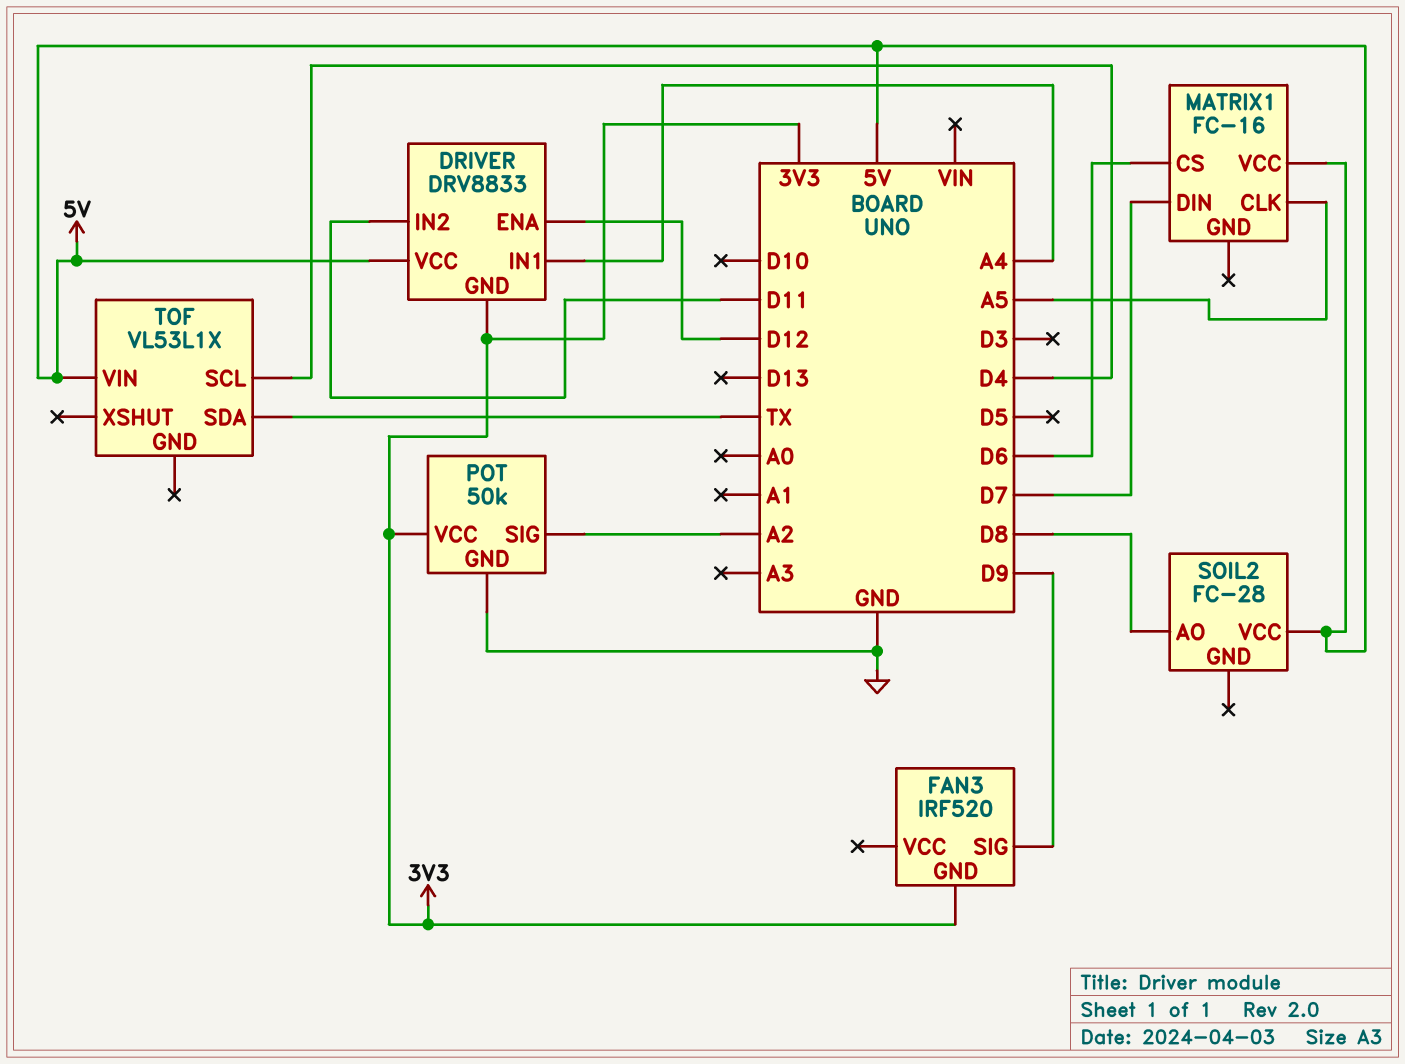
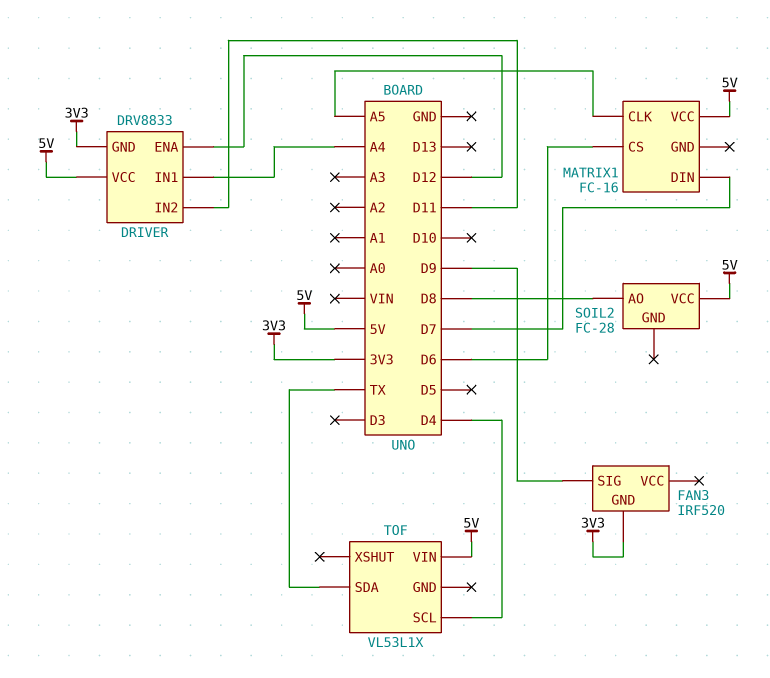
POT: 50k -> none
POT pin GND: GND -> none
POT pin SIG: A2 -> none
POT pin VCC: 3V3 -> none

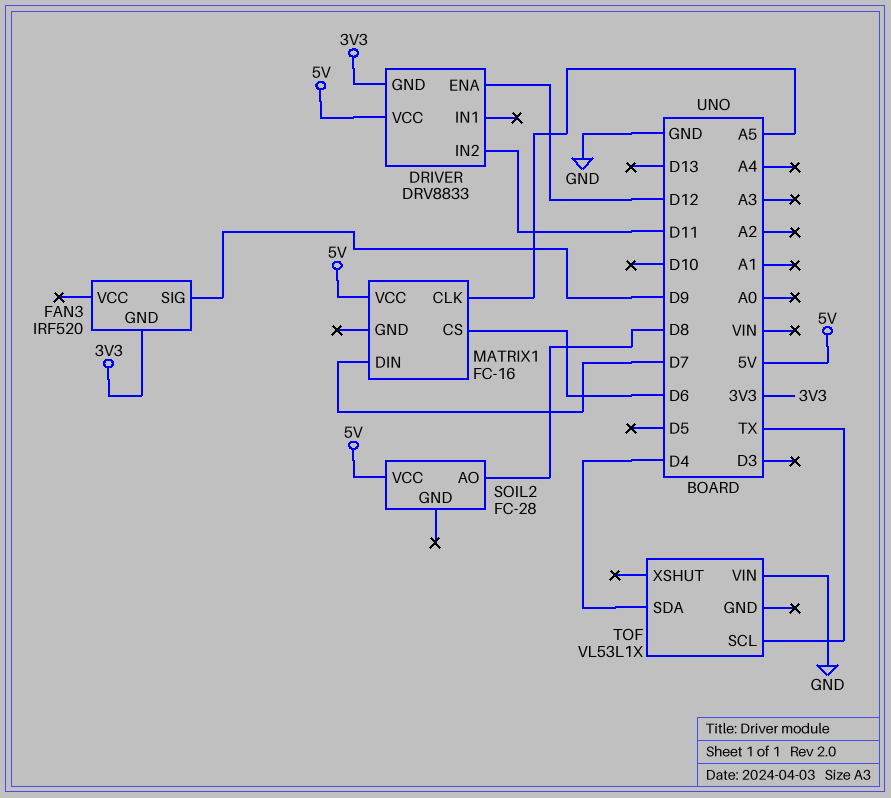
DRIVER pin IN1: A4 -> none
TOF pin SCL: D4 -> TX
TOF pin SDA: TX -> D4
TOF pin VIN: 5V -> GND

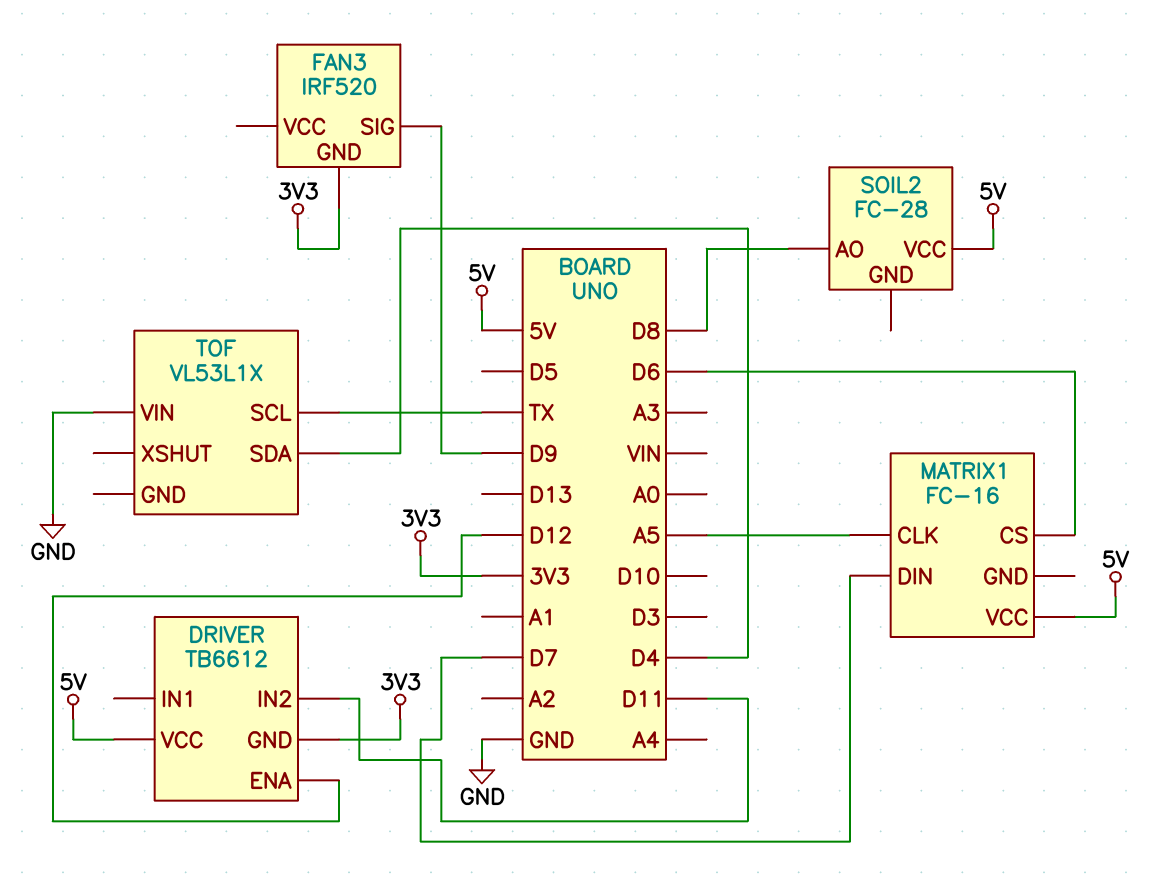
DRIVER: DRV8833 -> TB6612

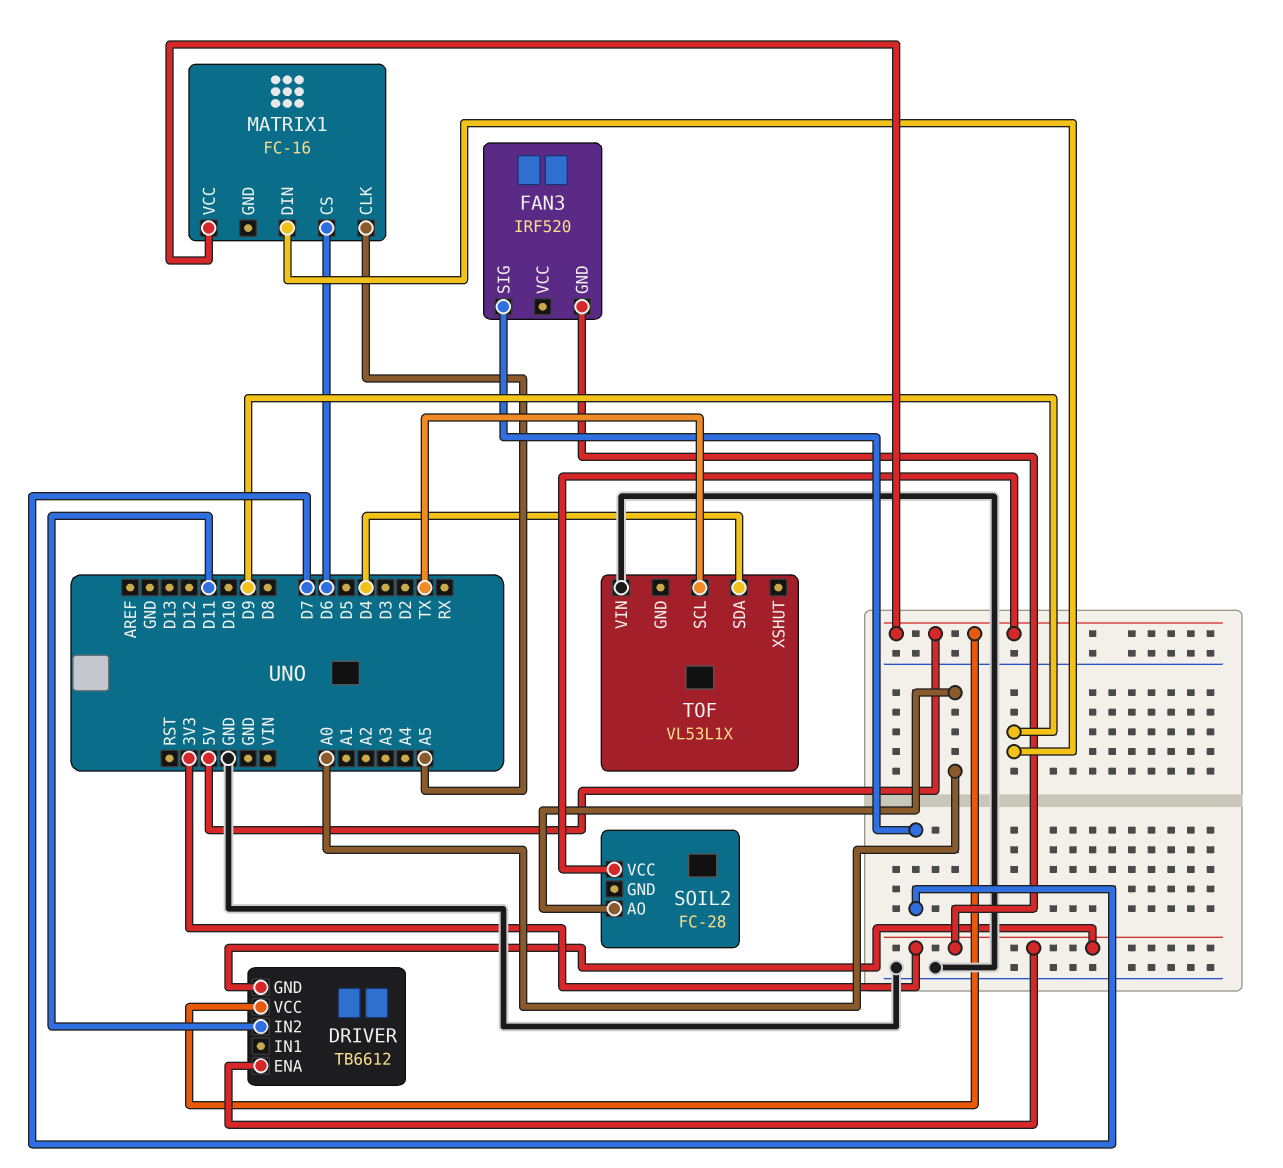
DRIVER pin ENA: D12 -> 3V3
FAN3 pin SIG: D9 -> D7
MATRIX1 pin DIN: D7 -> D9
SOIL2 pin AO: D8 -> A0

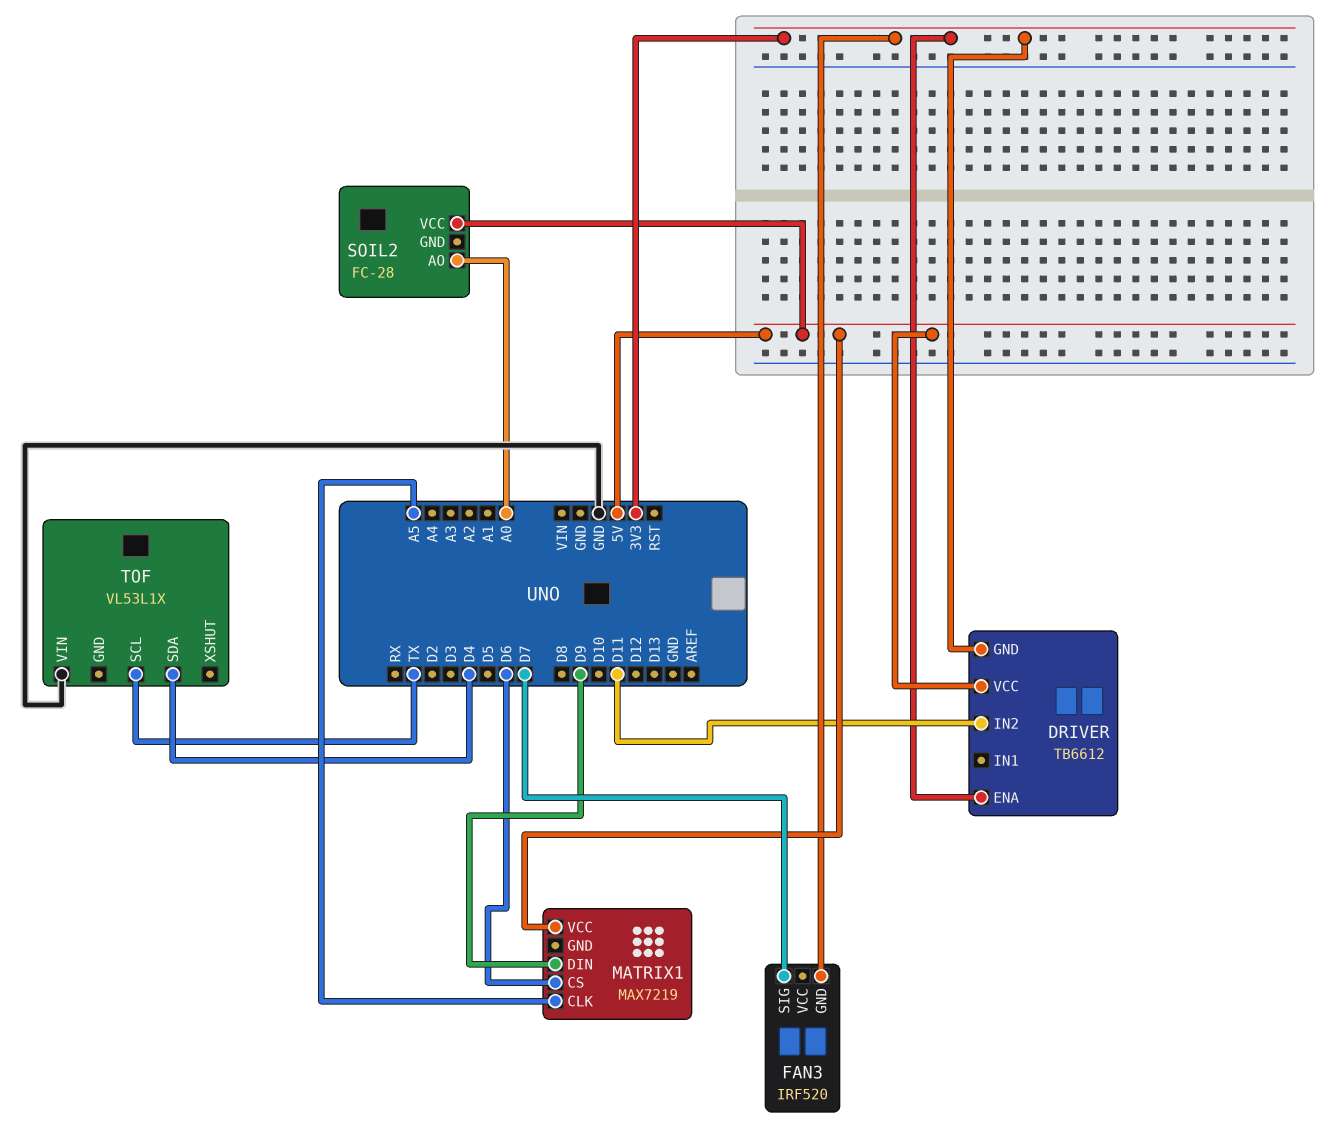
MATRIX1: FC-16 -> MAX7219

